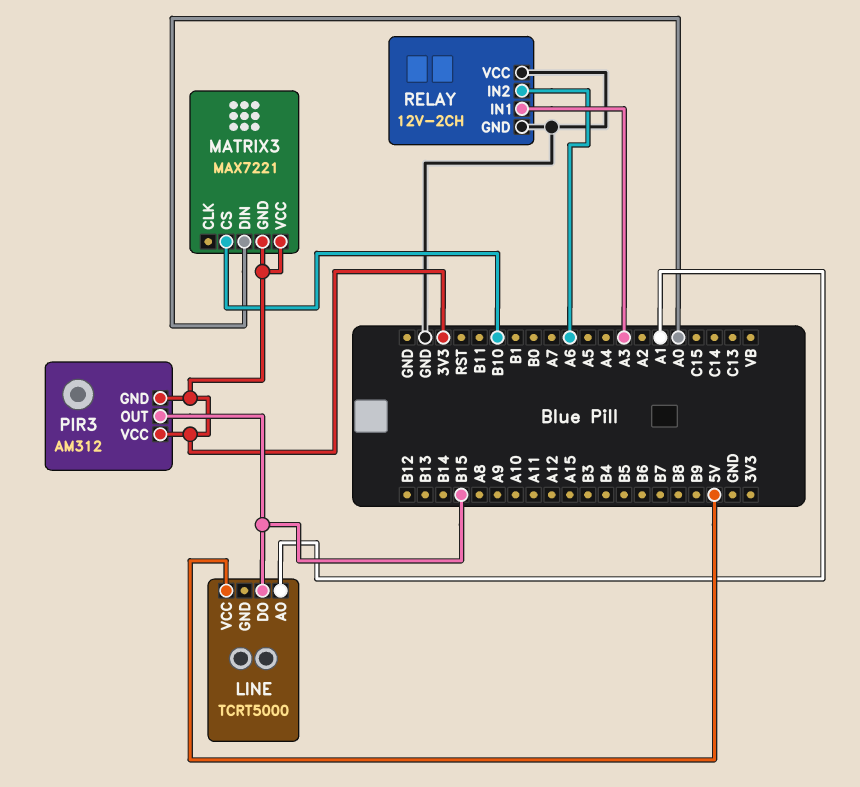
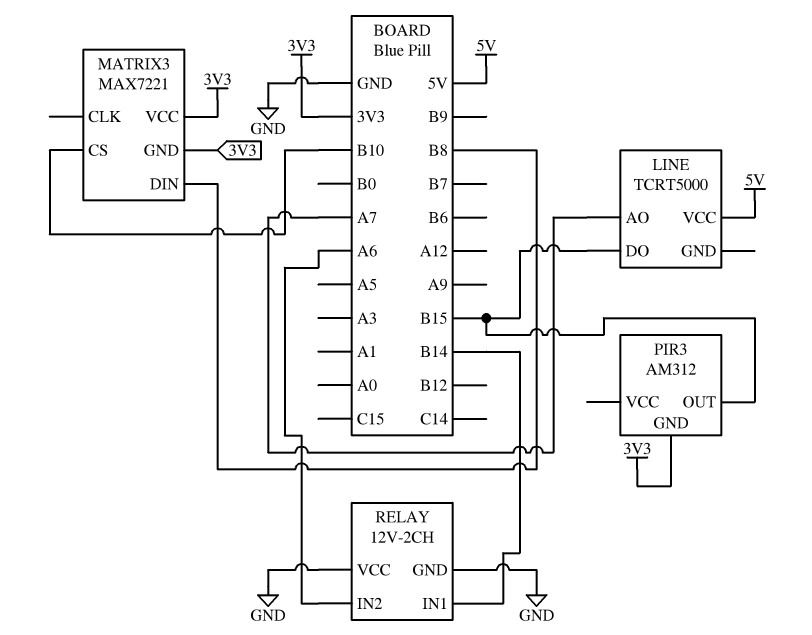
LINE pin AO: A1 -> A7
MATRIX3 pin DIN: A0 -> B8
PIR3 pin VCC: 3V3 -> none
RELAY pin IN1: A3 -> B14

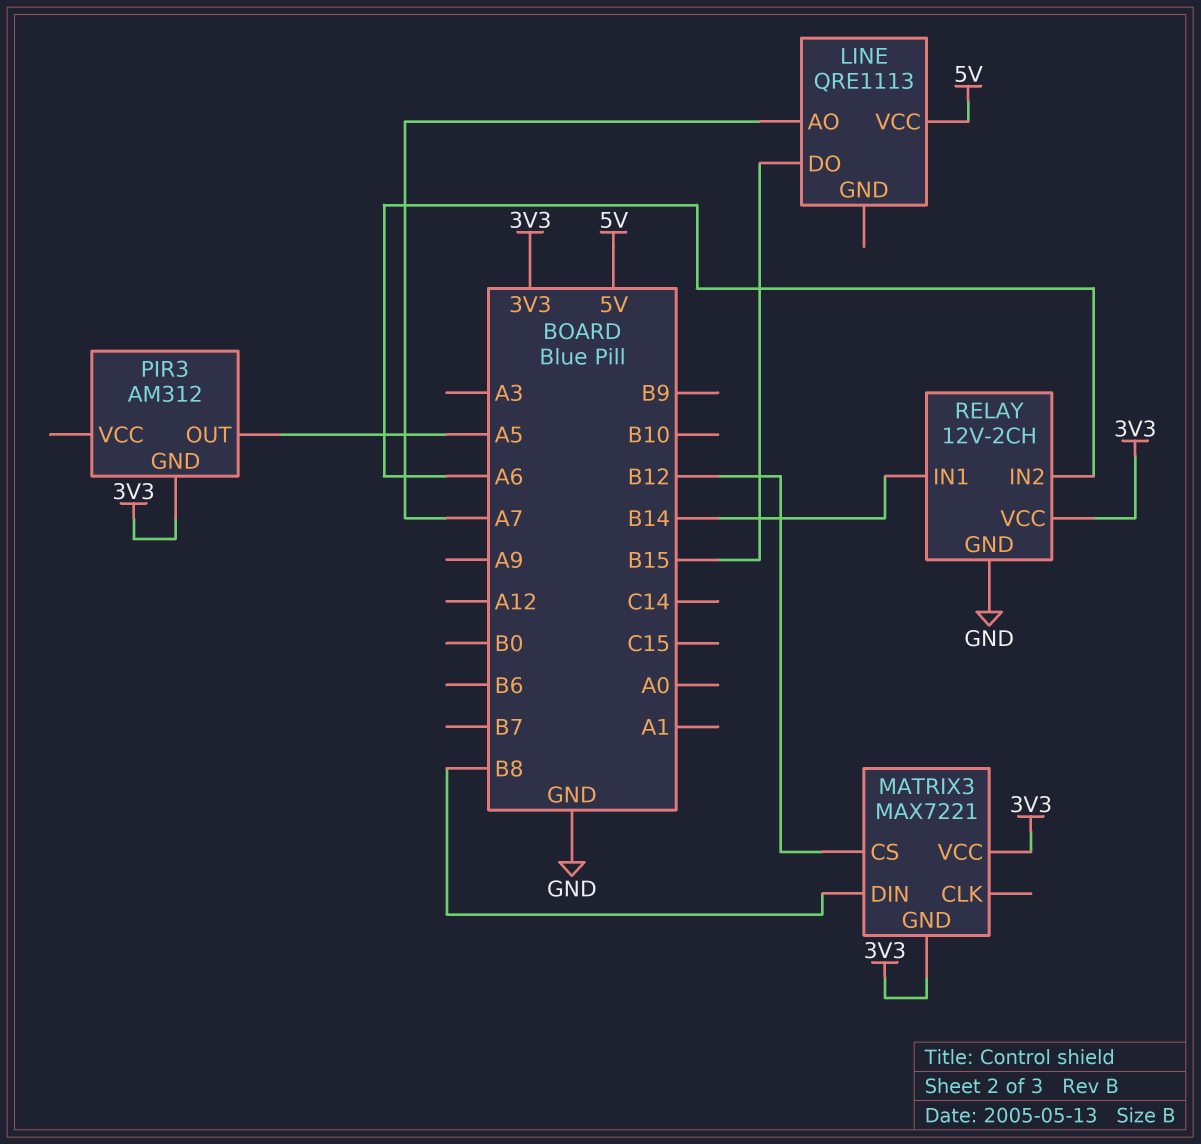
LINE: TCRT5000 -> QRE1113
MATRIX3 pin CS: B10 -> B12
PIR3 pin OUT: B15 -> A5
RELAY pin VCC: GND -> 3V3

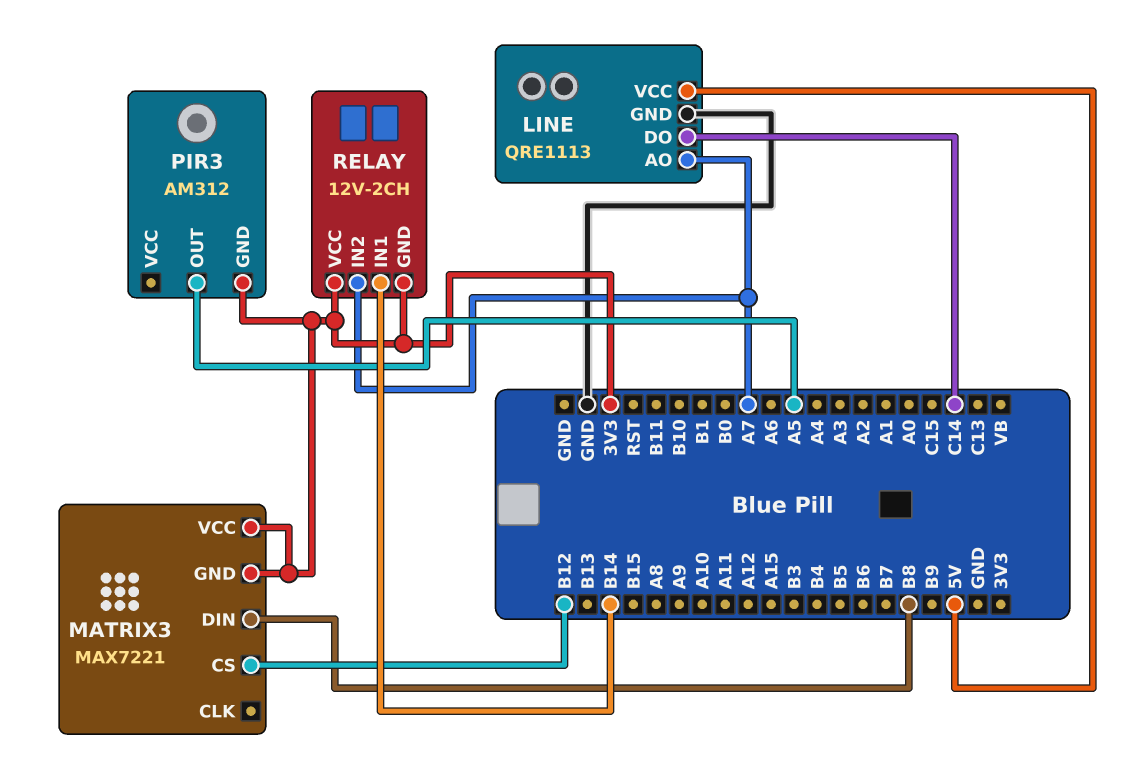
LINE pin DO: B15 -> C14
LINE pin GND: none -> GND
RELAY pin GND: GND -> 3V3
RELAY pin IN2: A6 -> A7

